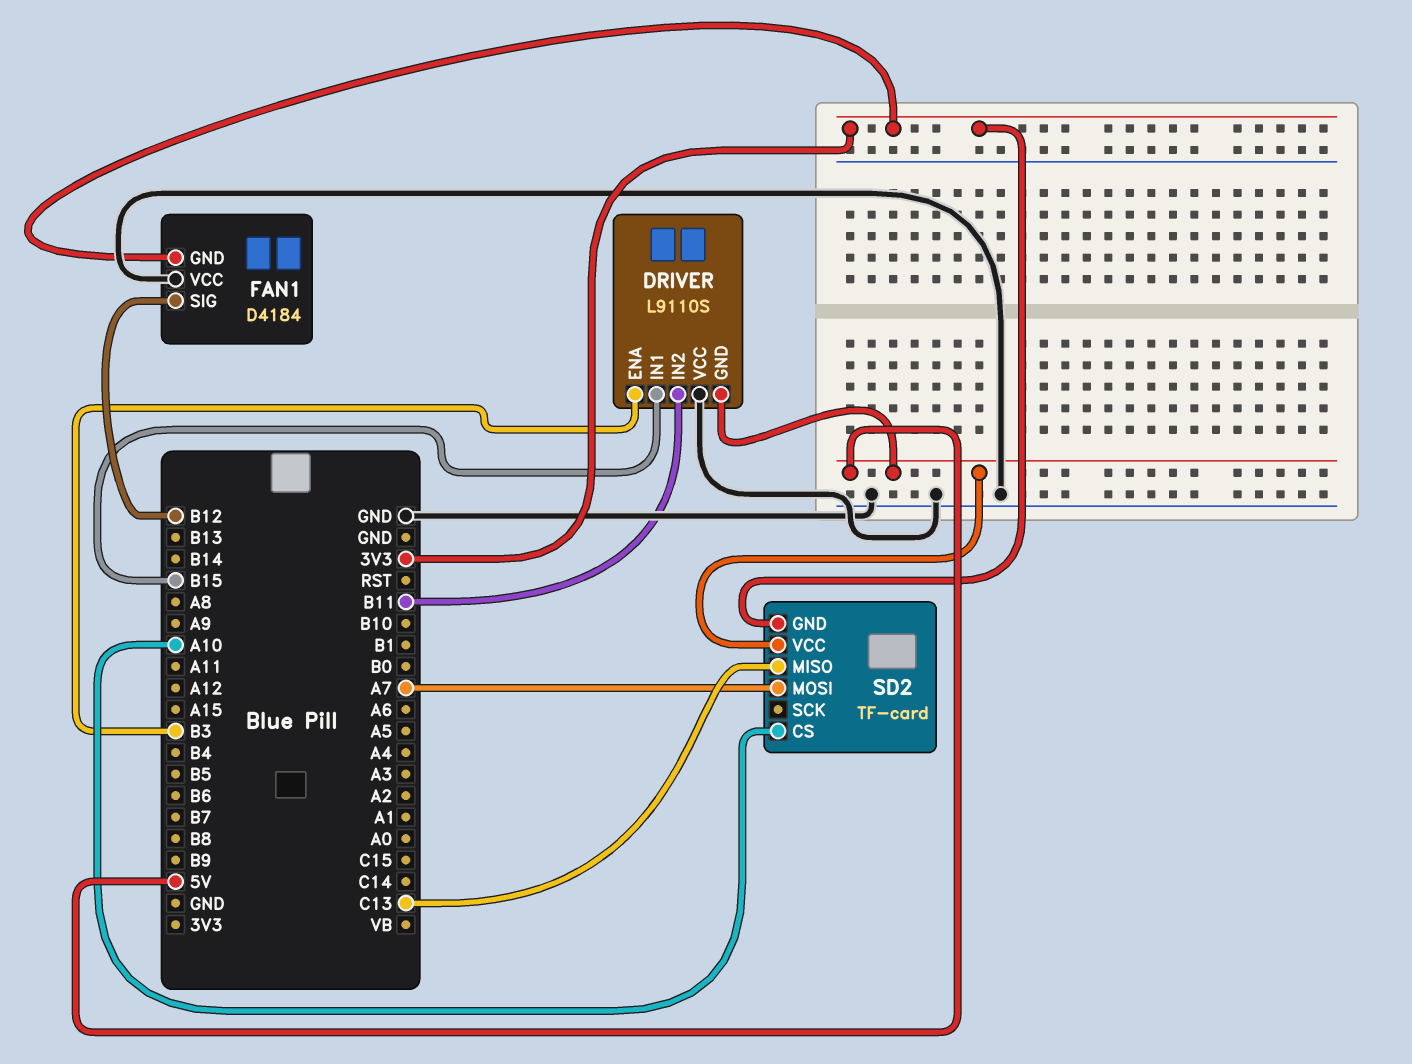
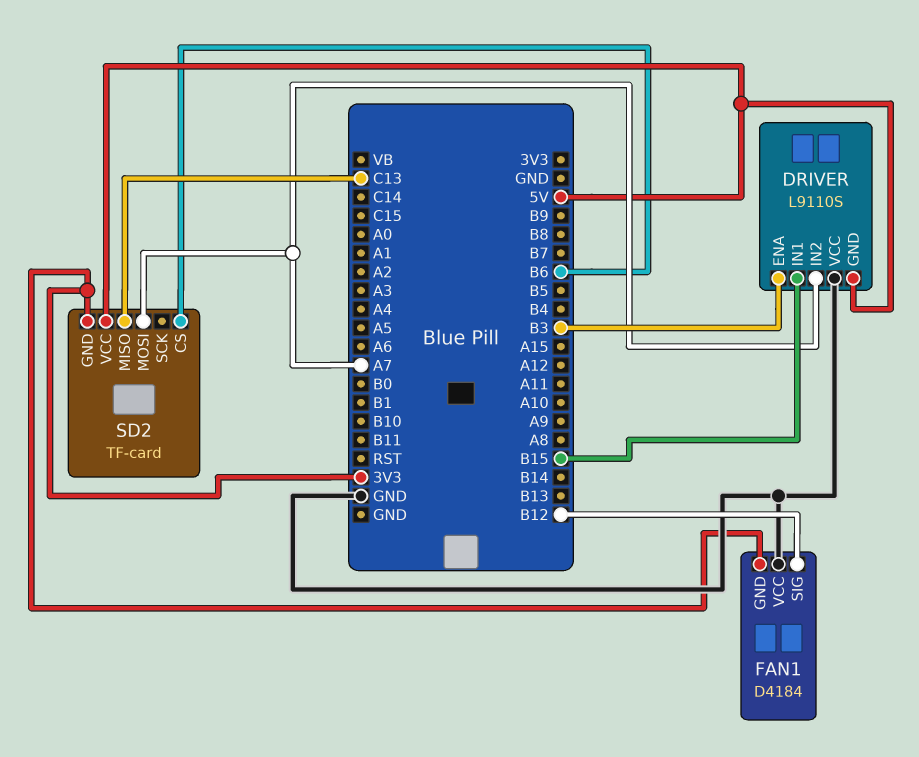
DRIVER pin IN2: B11 -> A7
SD2 pin CS: A10 -> B6

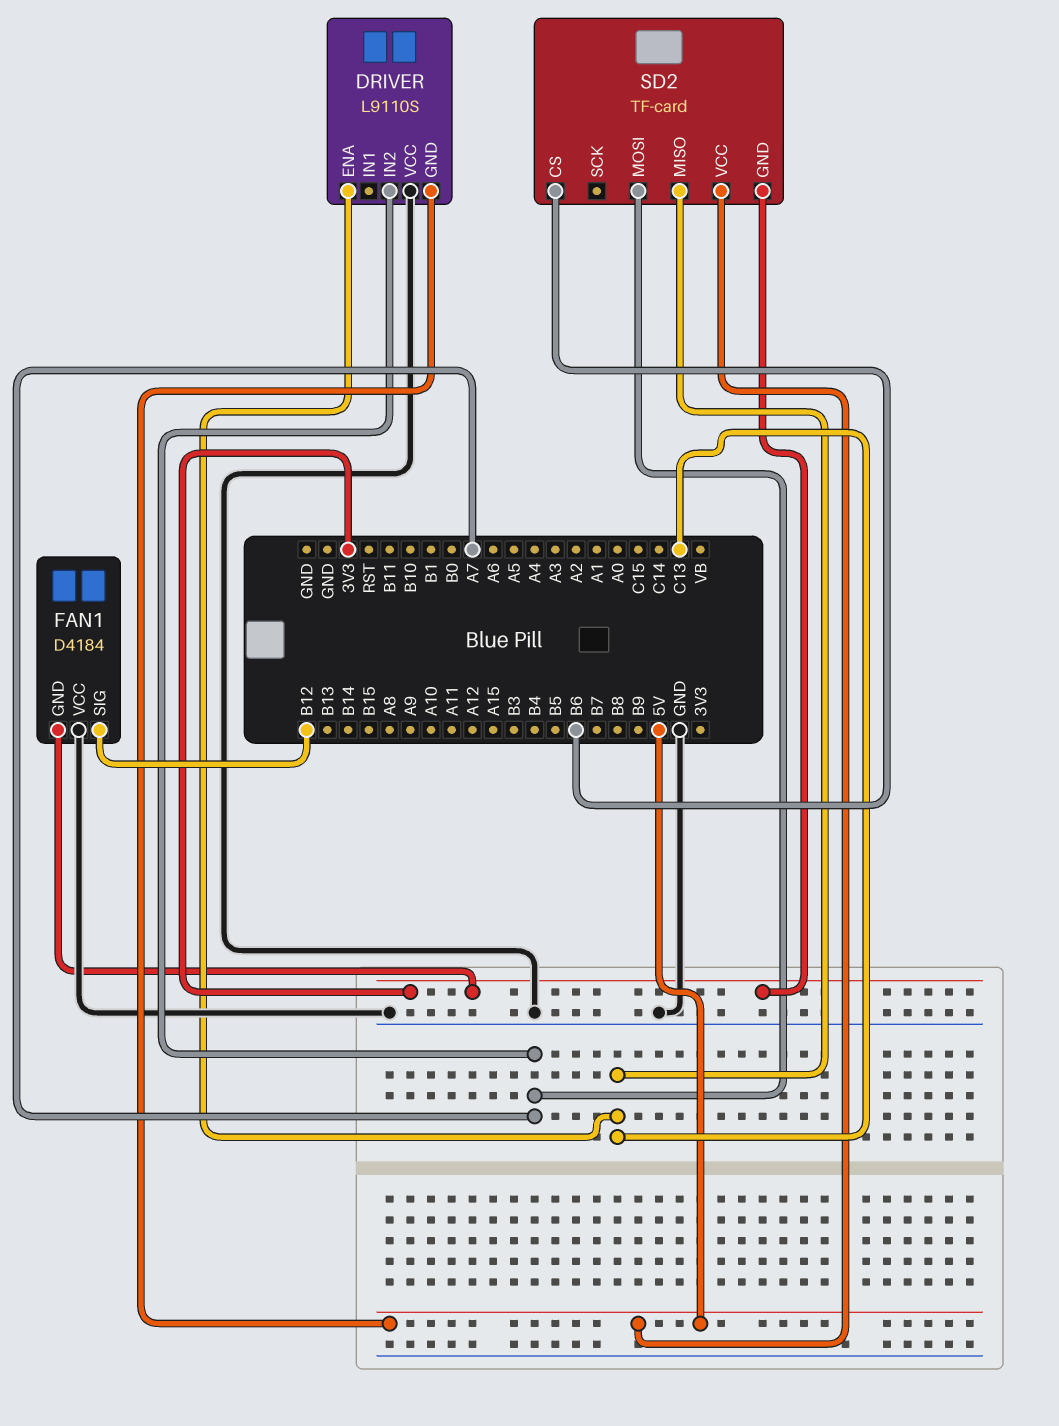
DRIVER pin ENA: B3 -> C13
DRIVER pin IN1: B15 -> none

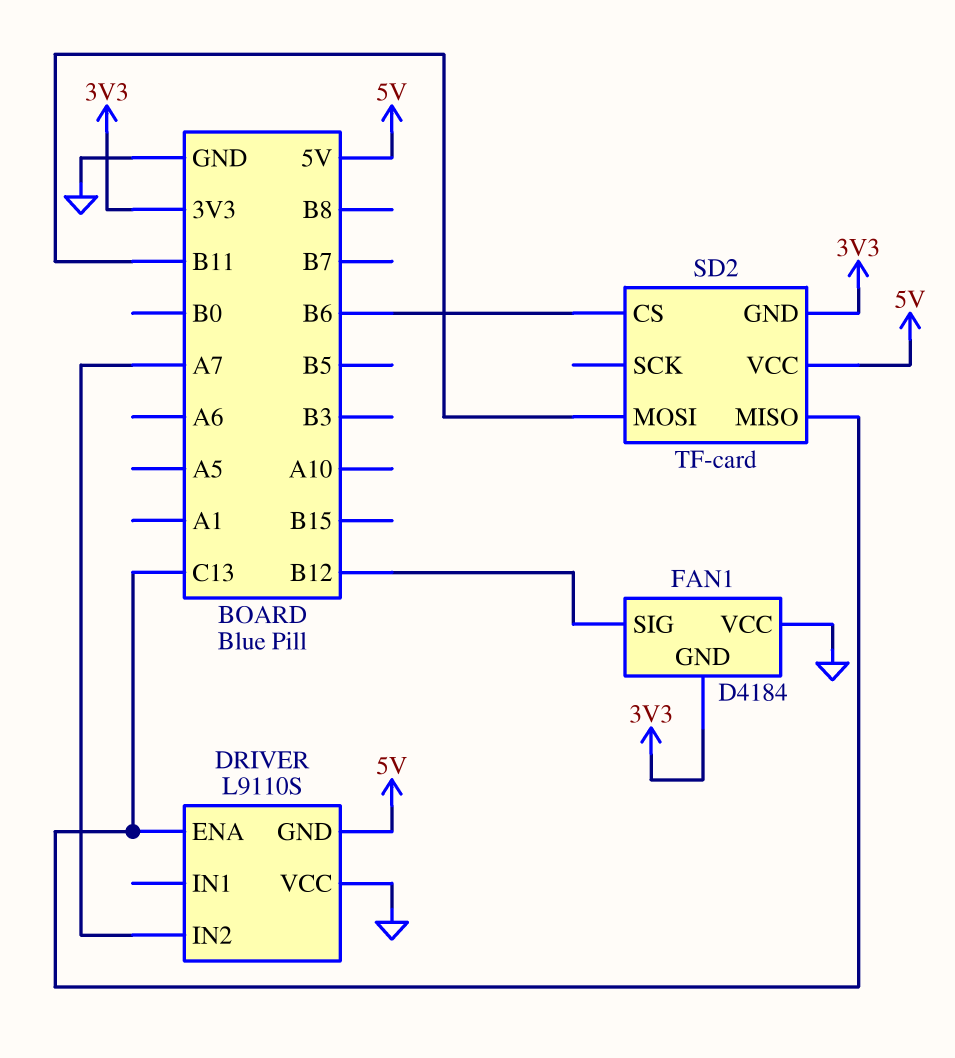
SD2 pin MOSI: A7 -> B11

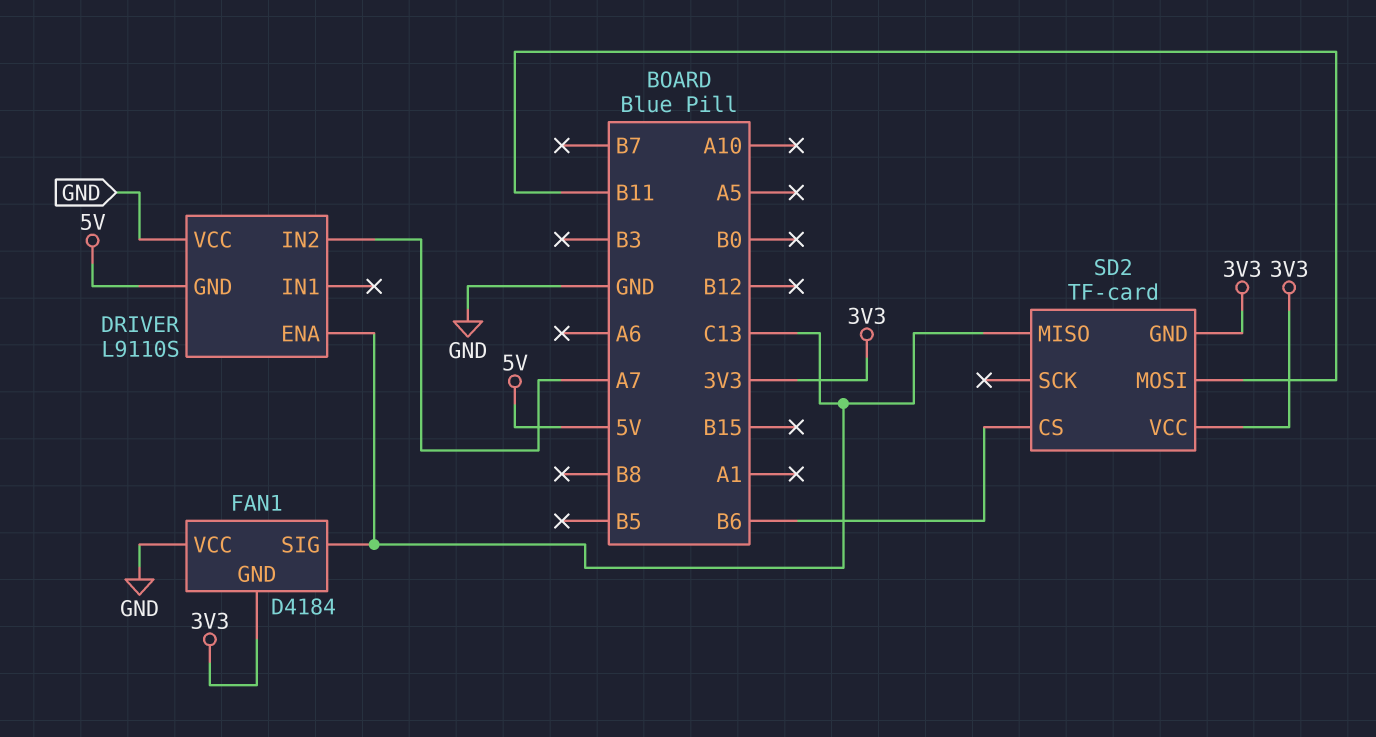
FAN1 pin SIG: B12 -> C13
SD2 pin VCC: 5V -> 3V3

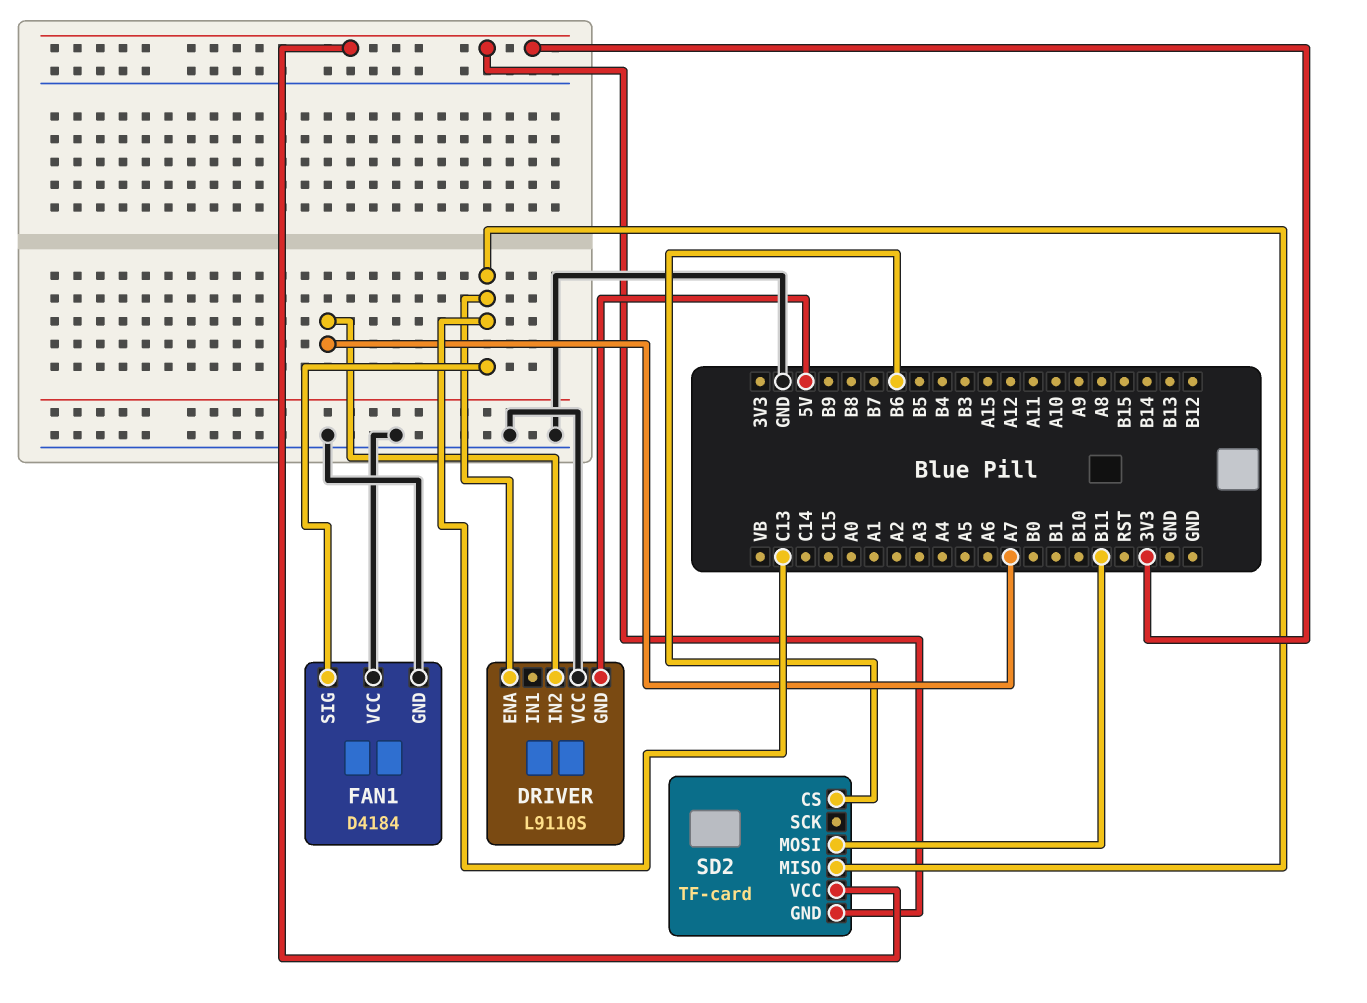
FAN1 pin GND: 3V3 -> GND

